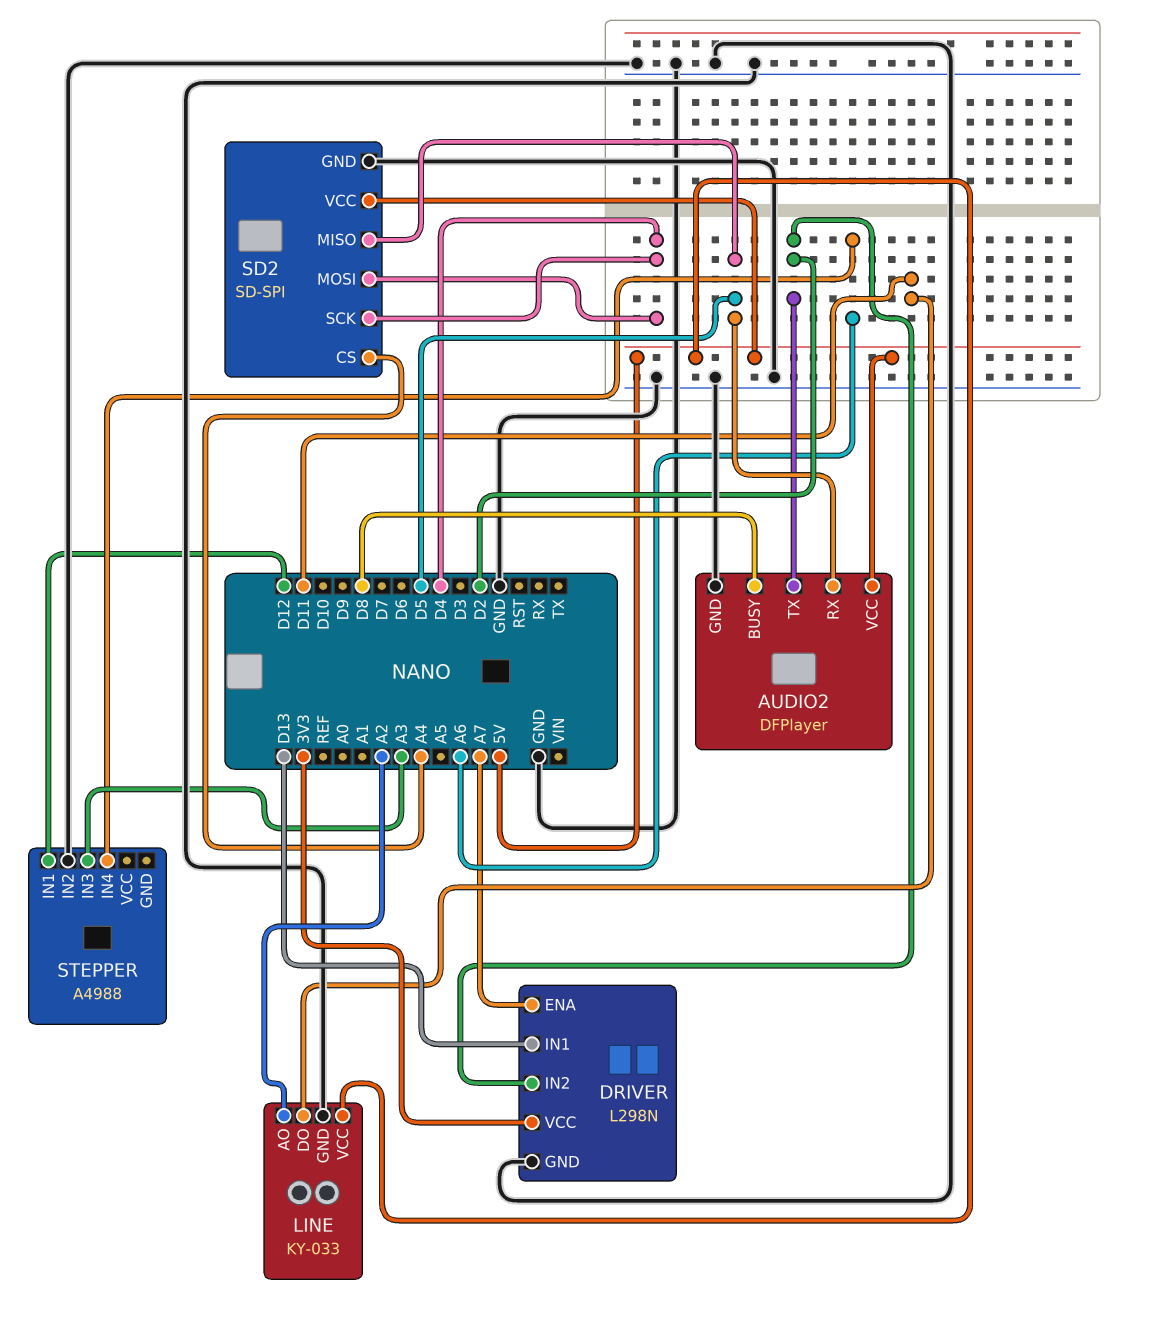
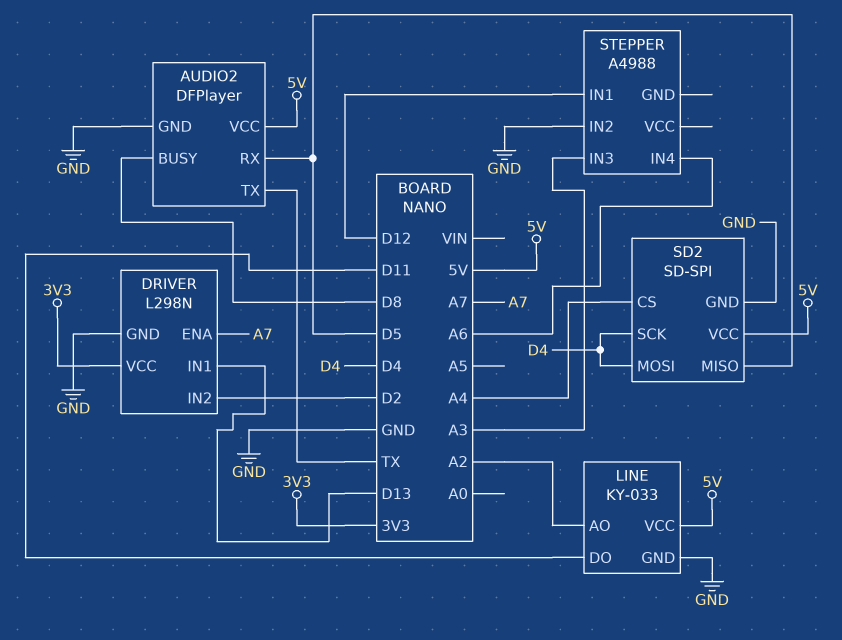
AUDIO2 pin TX: D2 -> TX

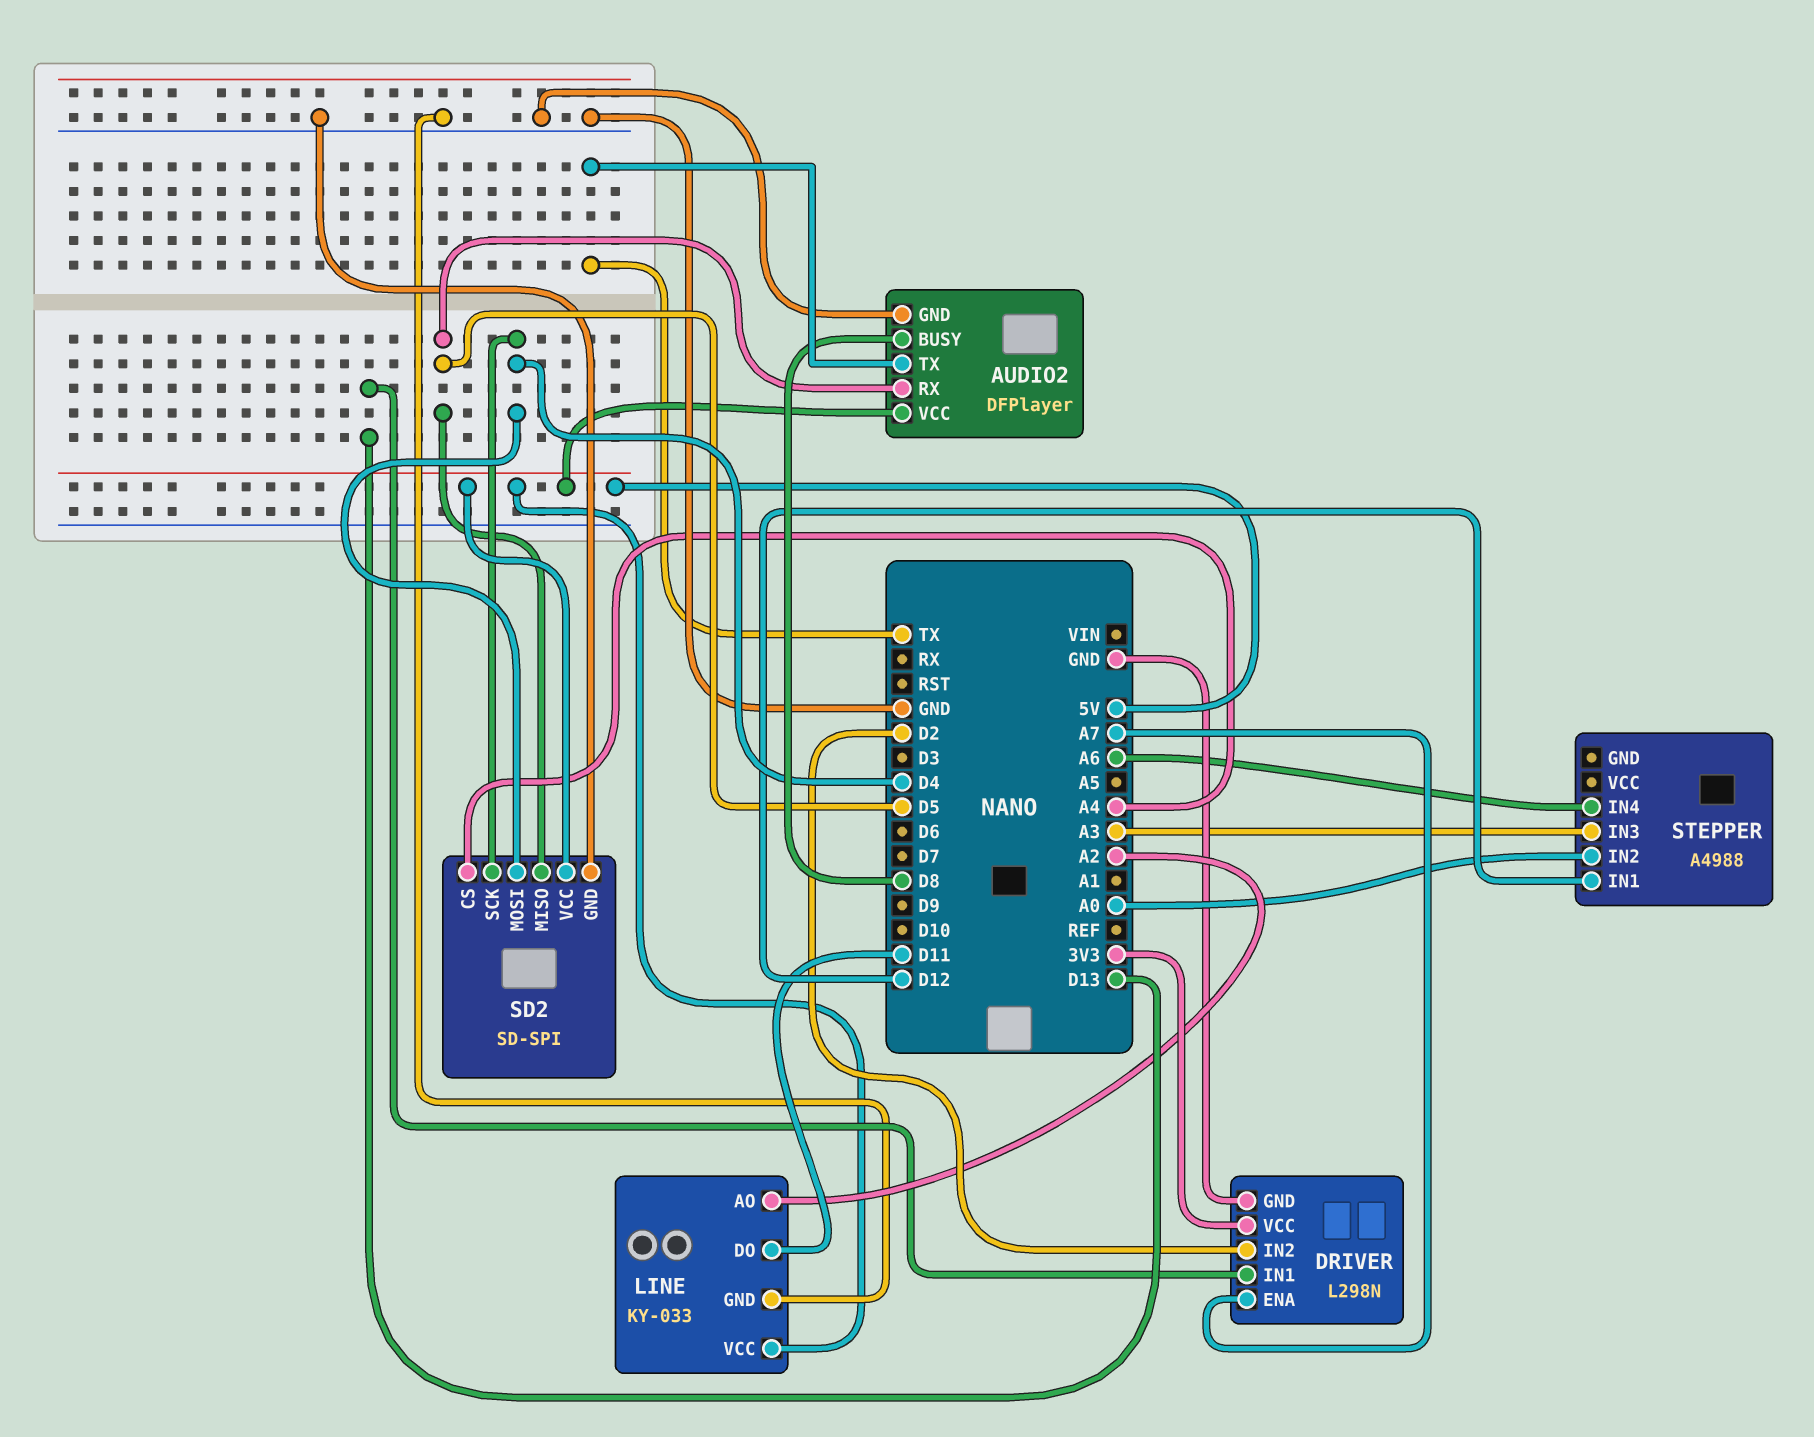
STEPPER pin IN2: GND -> A0

